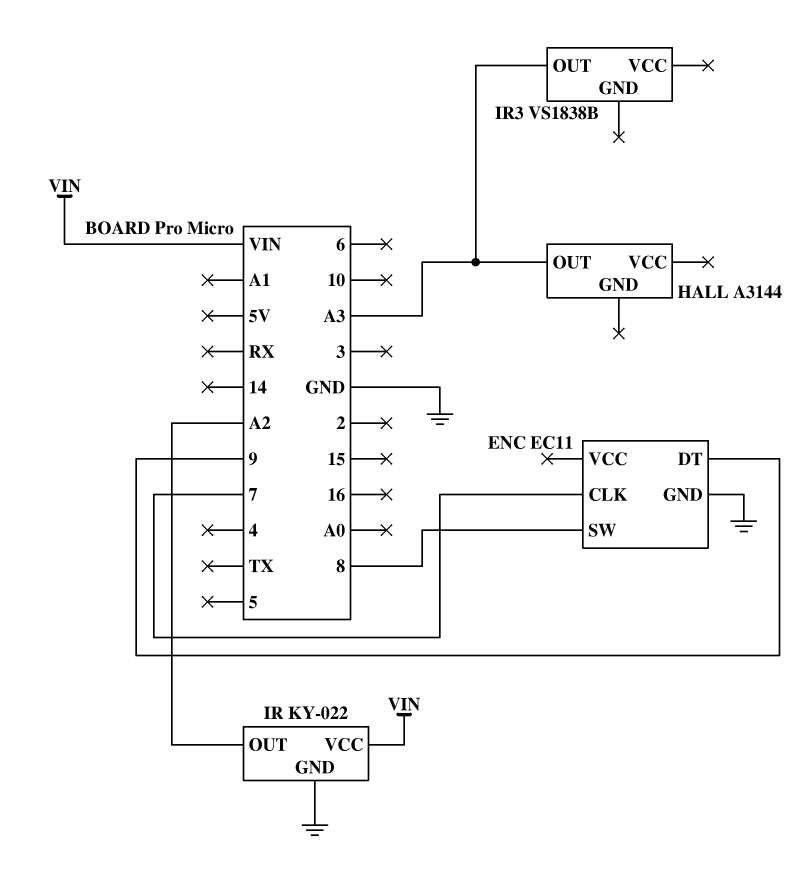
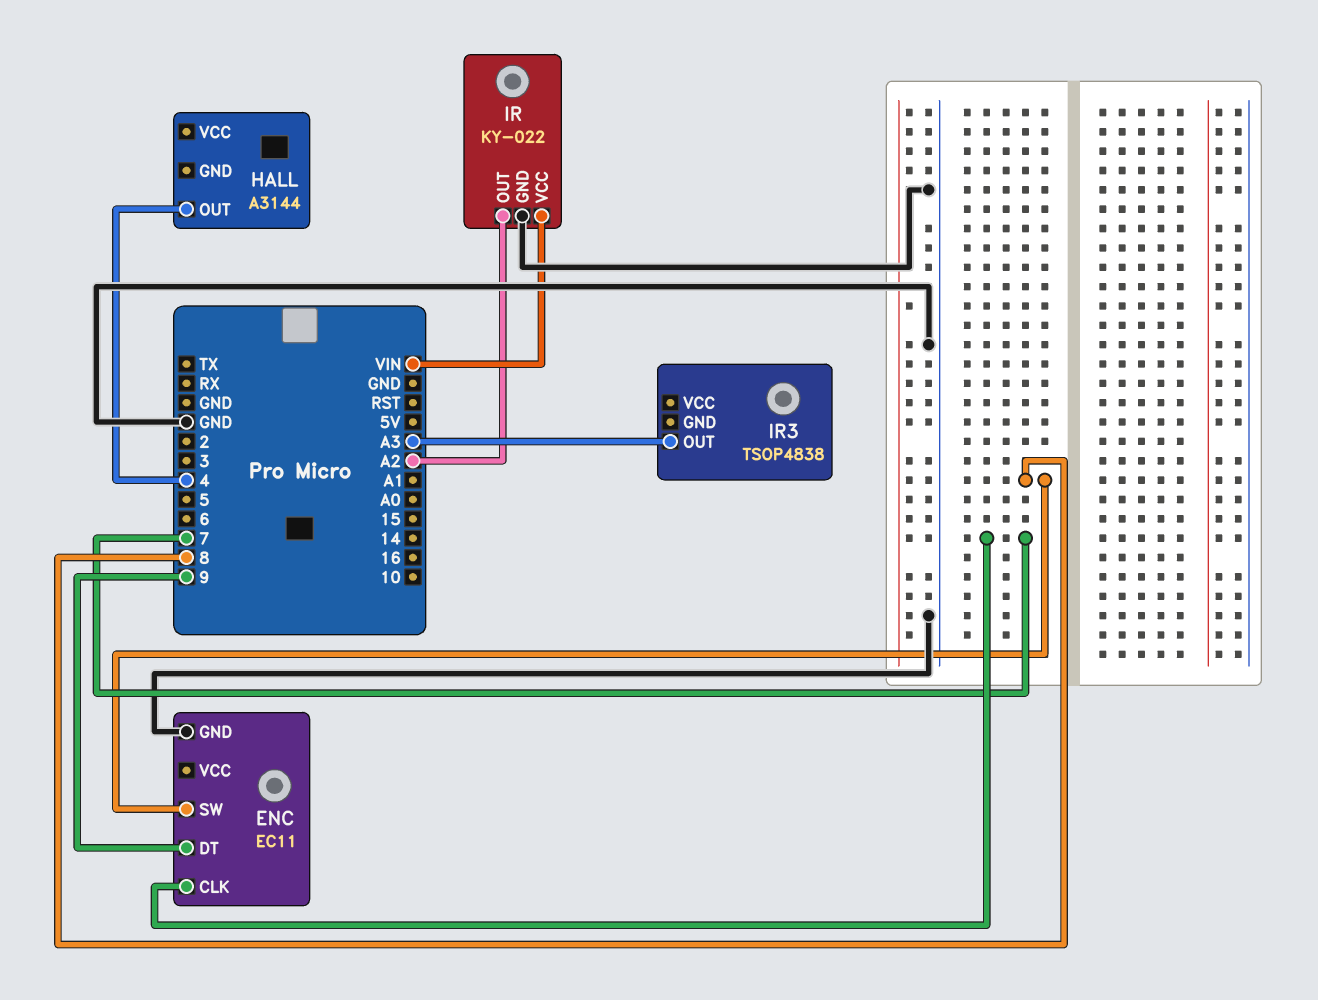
HALL pin OUT: A3 -> 4
IR3: VS1838B -> TSOP4838

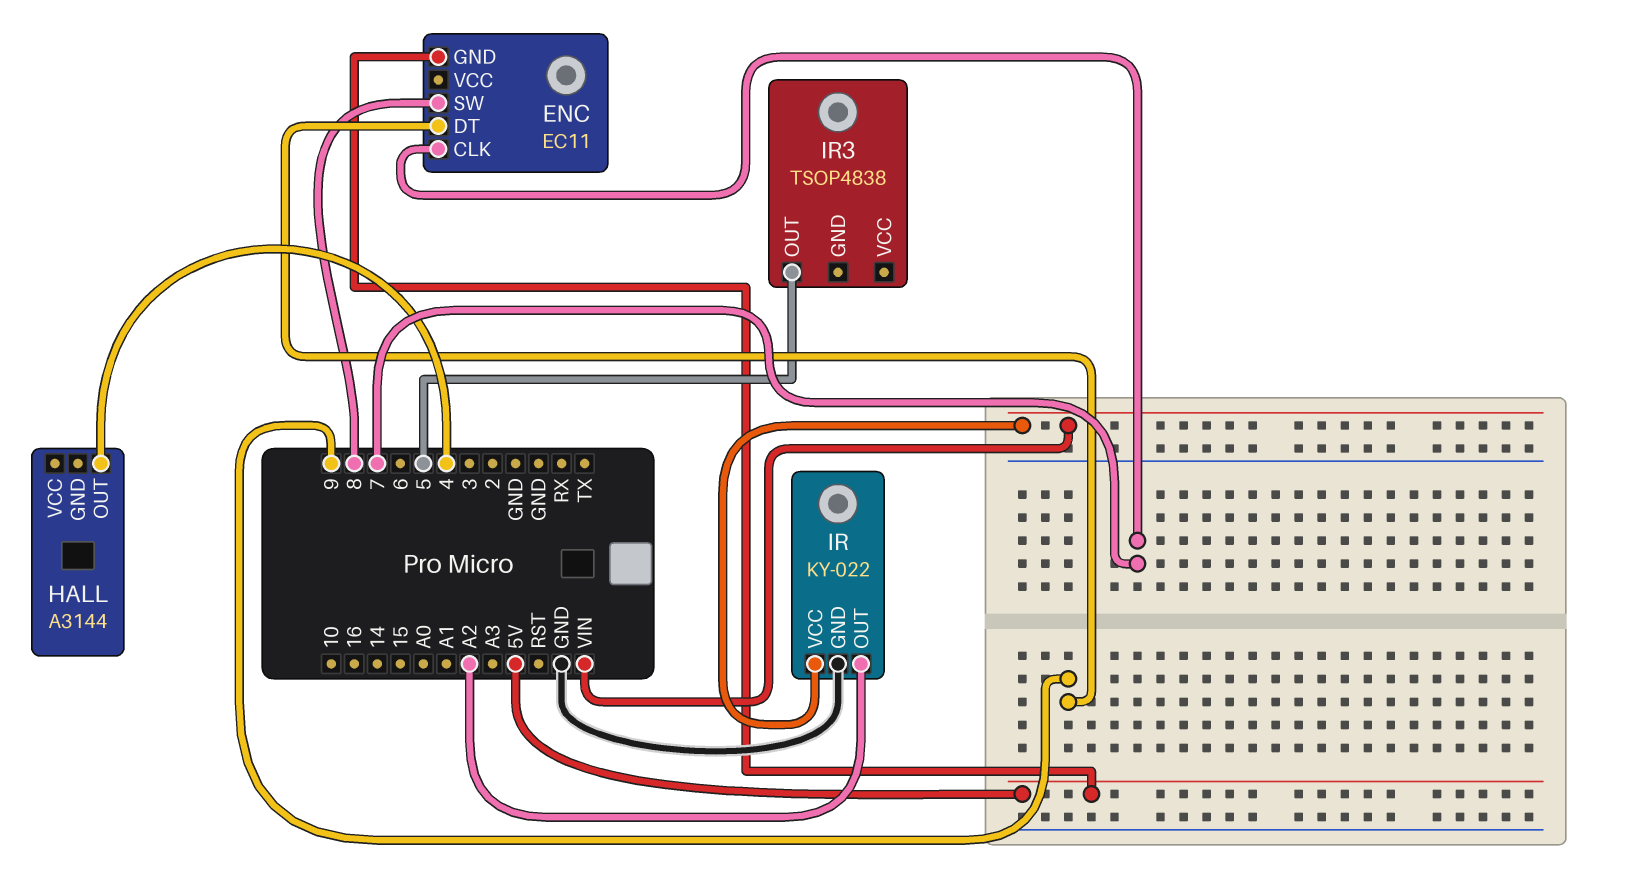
ENC pin GND: GND -> 5V
IR3 pin OUT: A3 -> 5

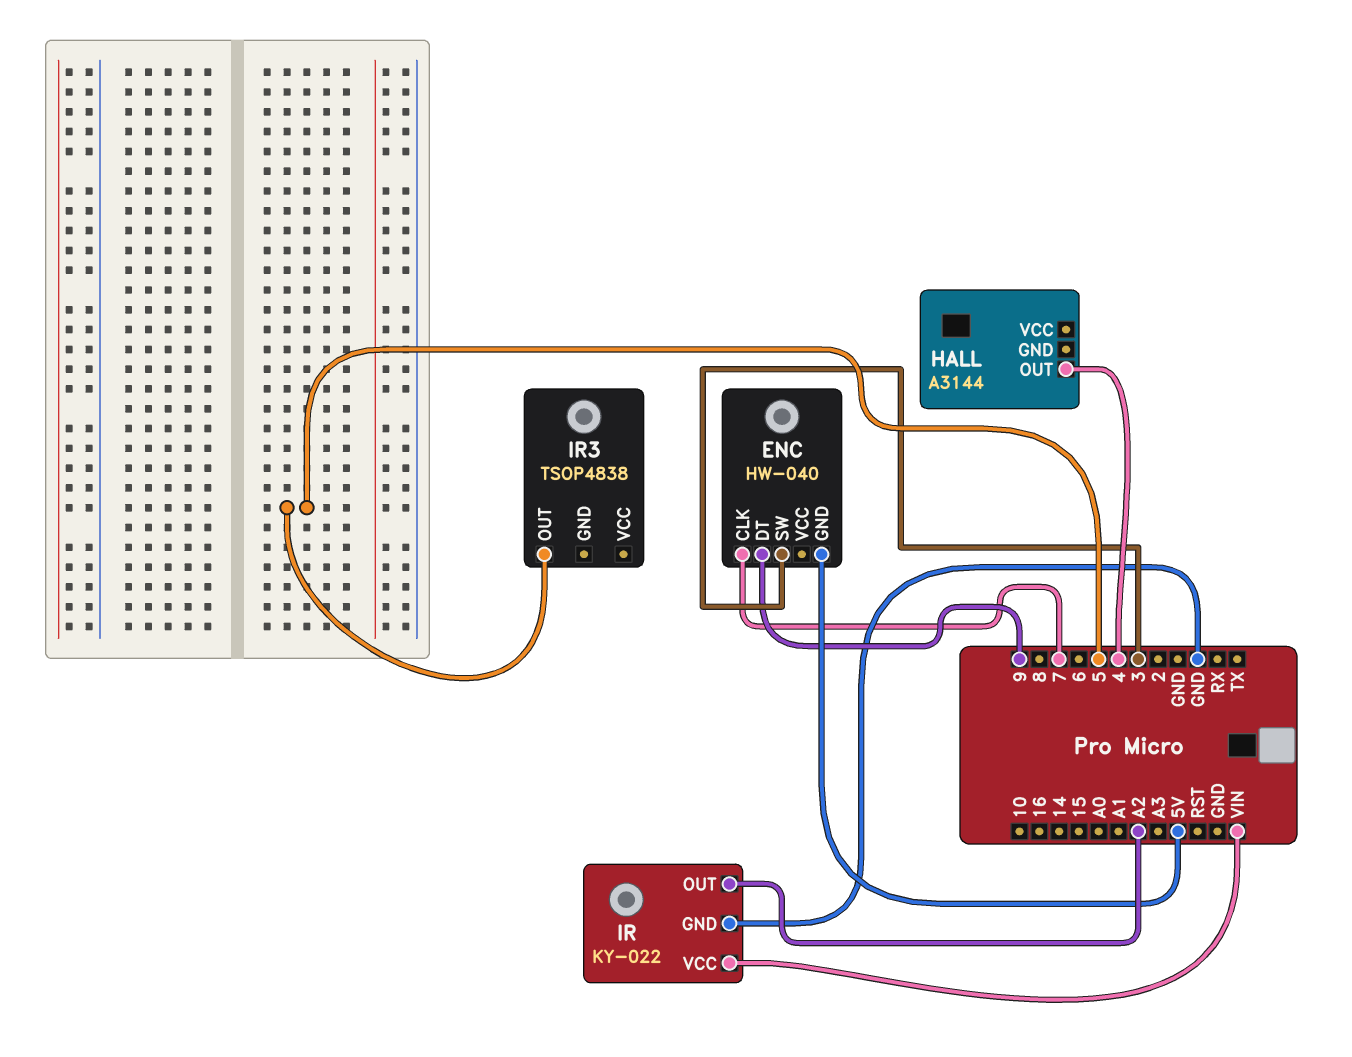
ENC: EC11 -> HW-040
ENC pin SW: 8 -> 3

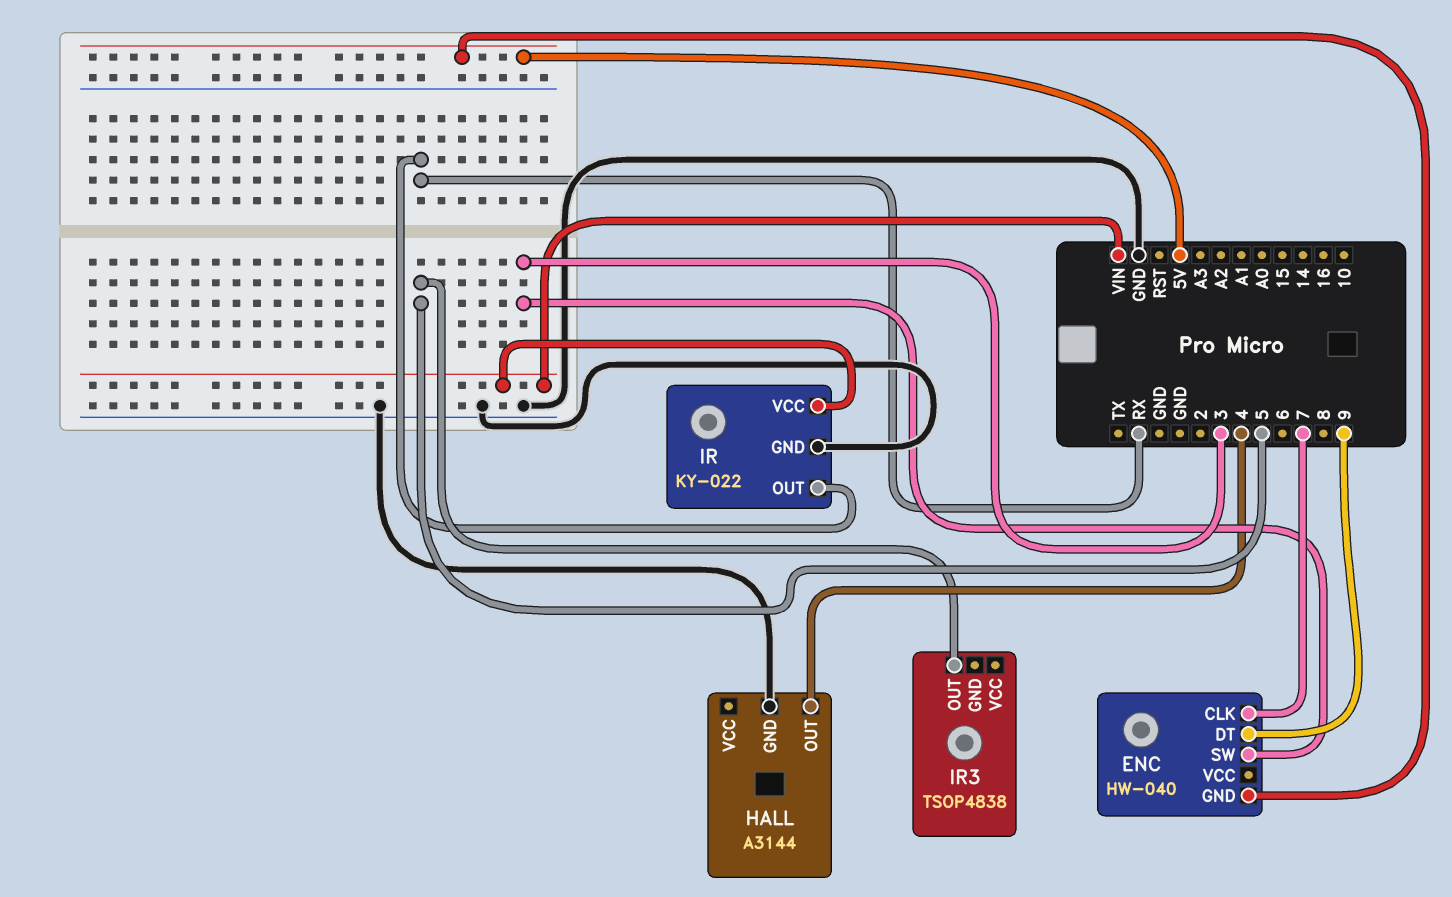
HALL pin GND: none -> GND
IR pin OUT: A2 -> RX

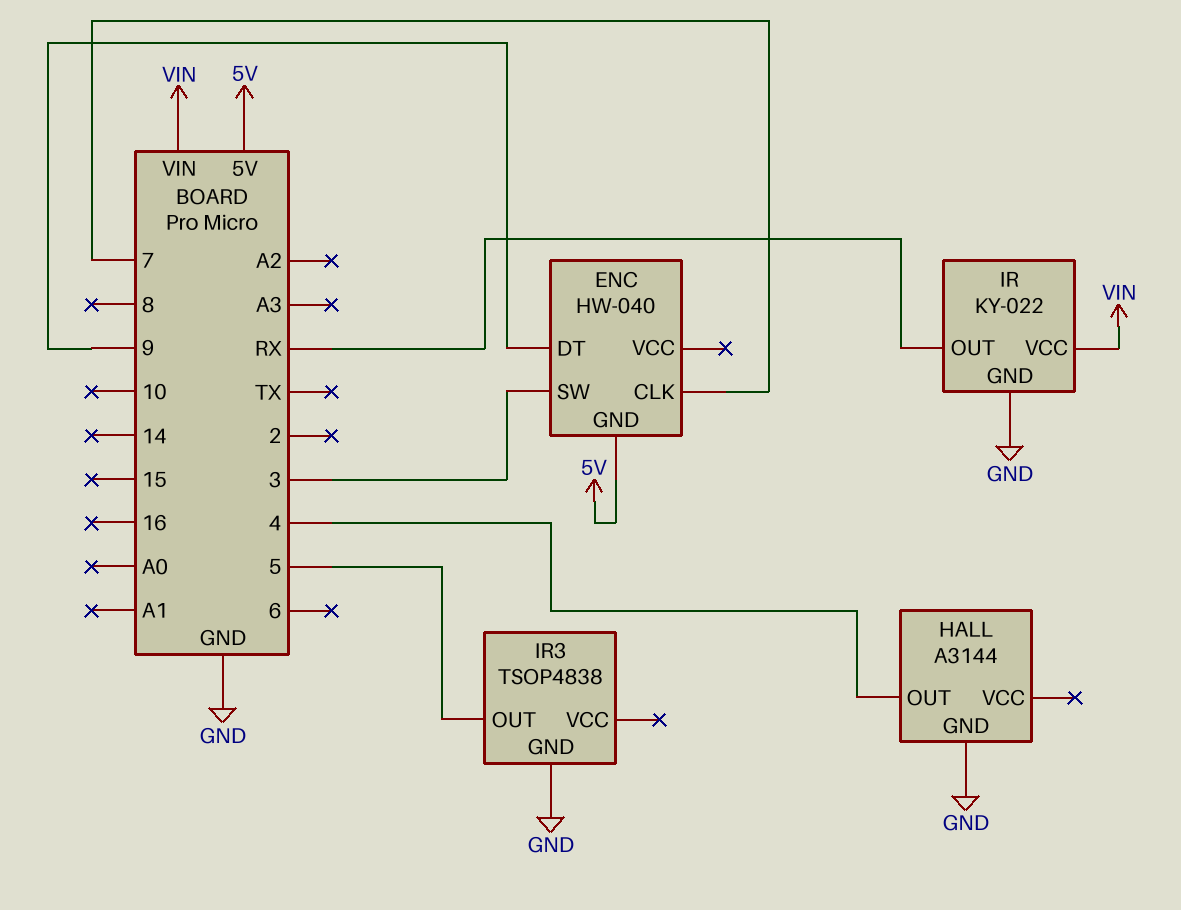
IR3 pin GND: none -> GND

